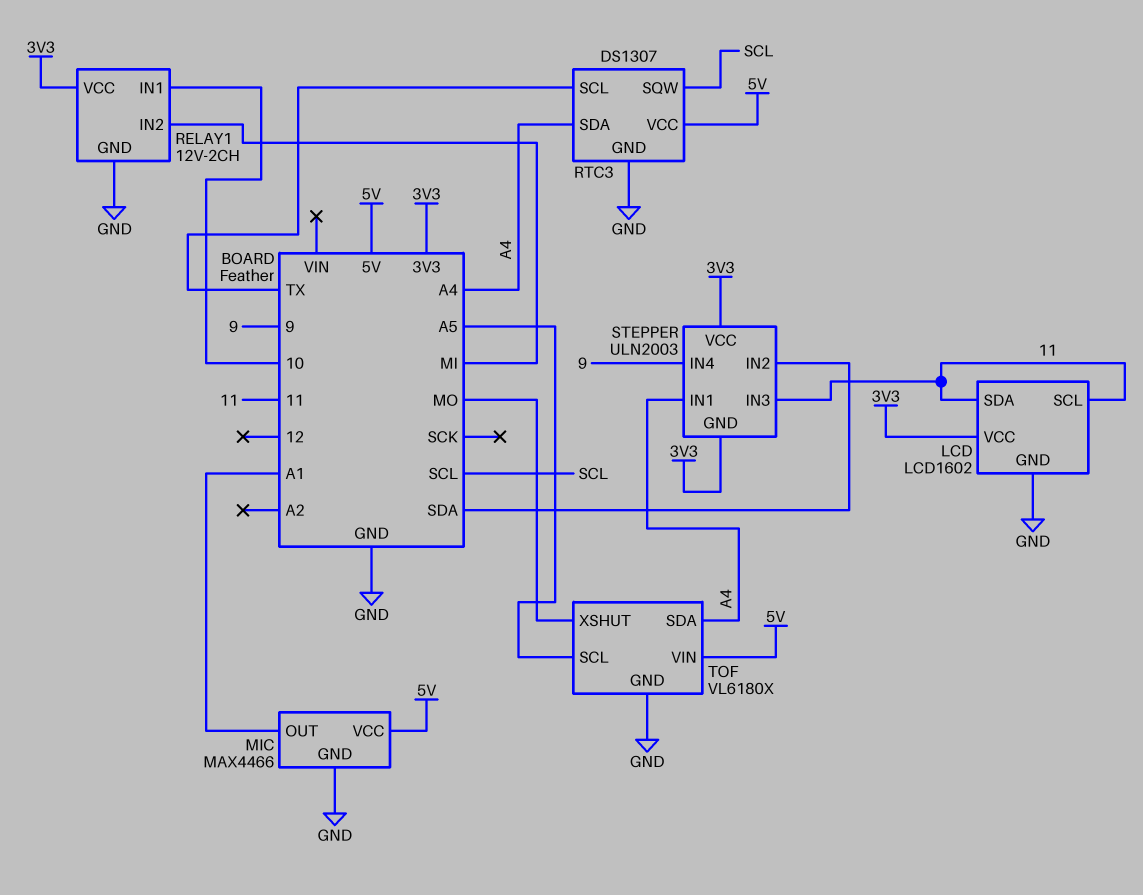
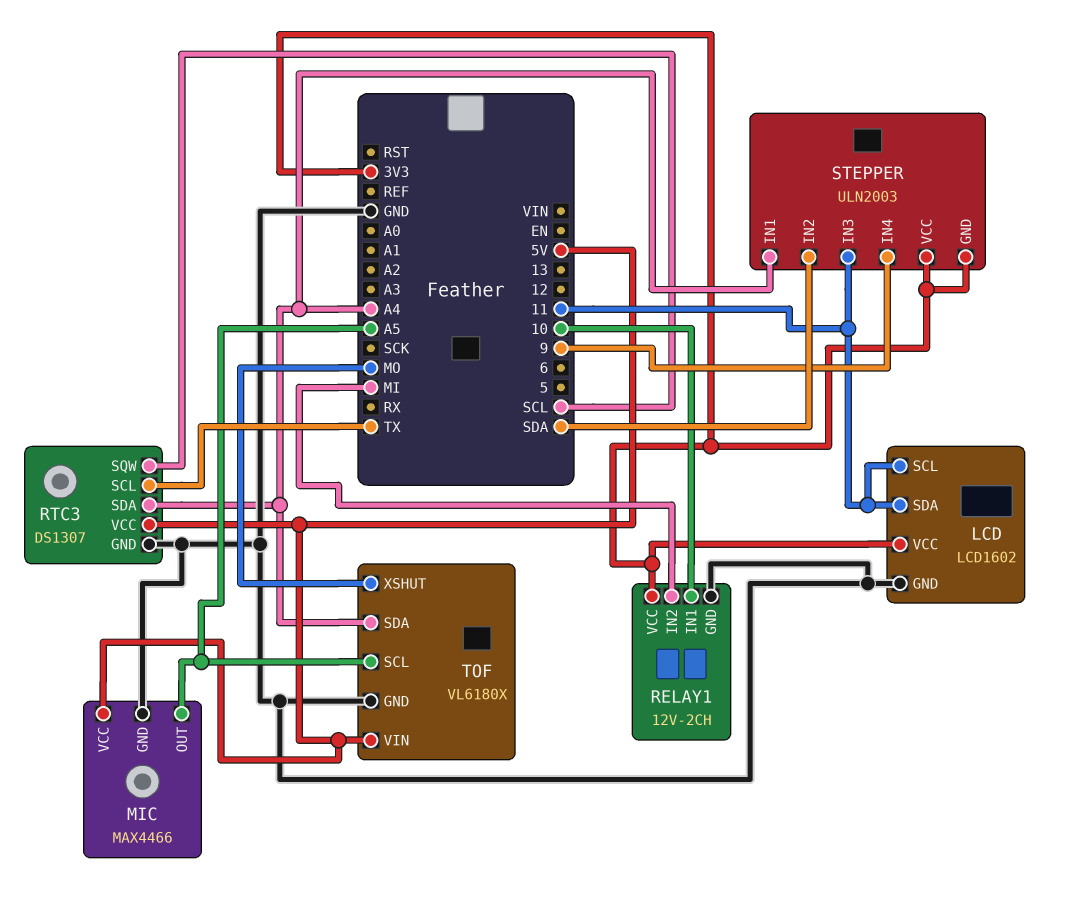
MIC pin OUT: A1 -> A5

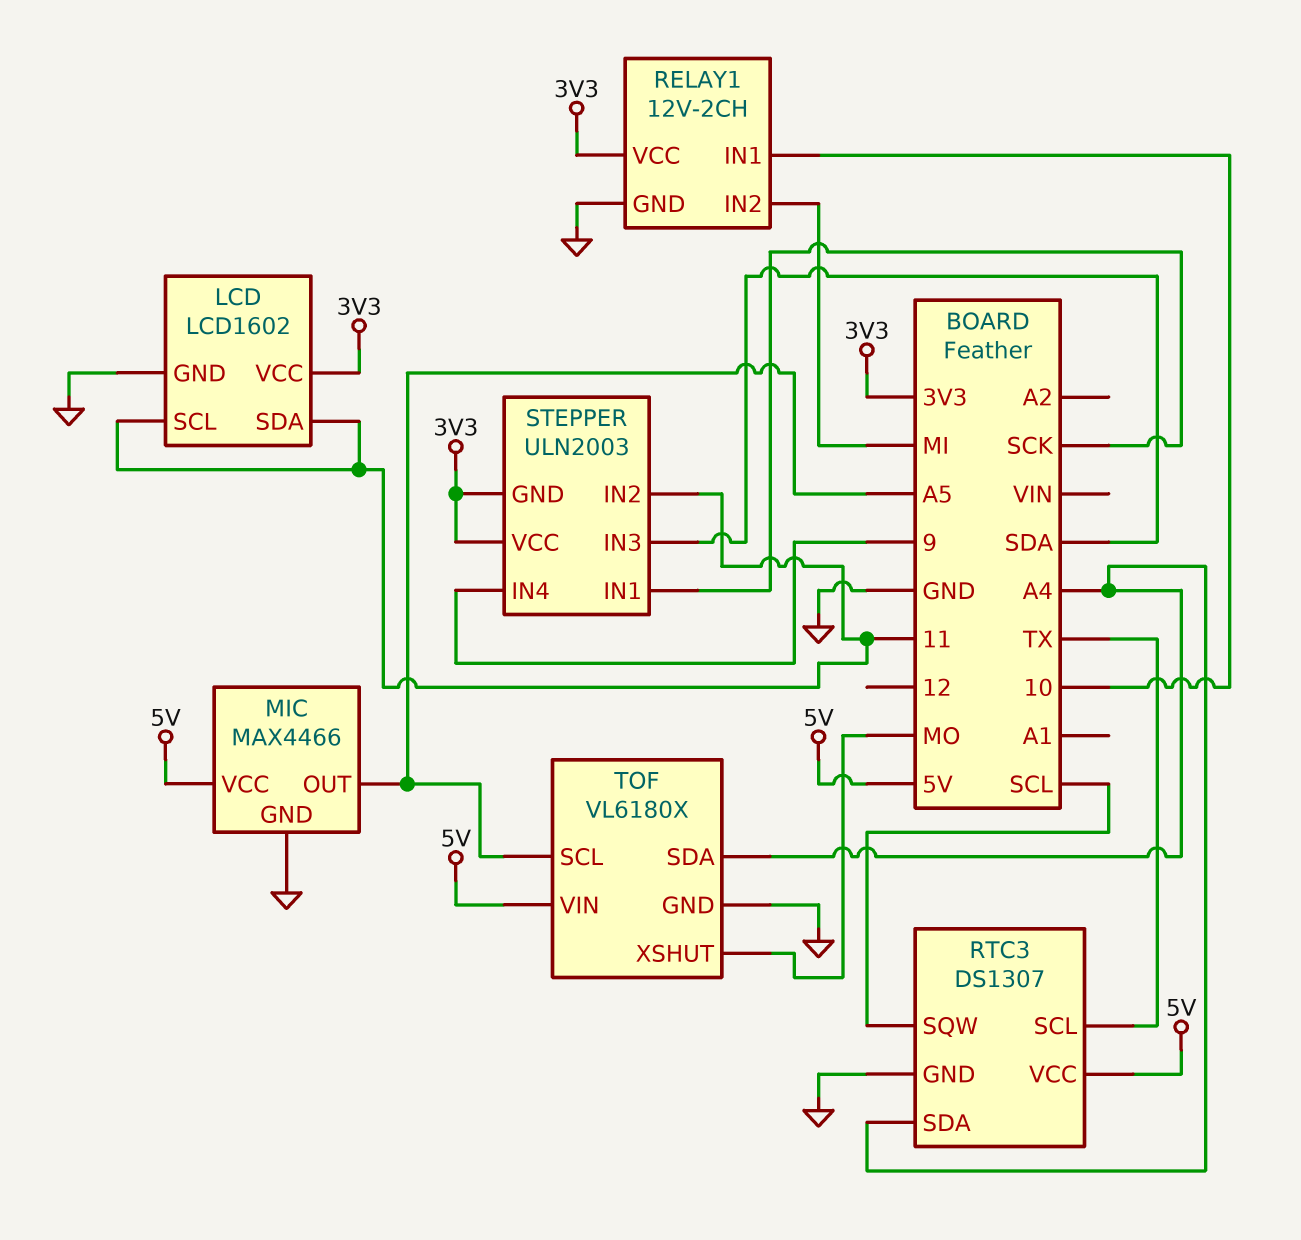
STEPPER pin IN1: A4 -> SCK
STEPPER pin IN2: SDA -> 11
STEPPER pin IN3: 11 -> SDA

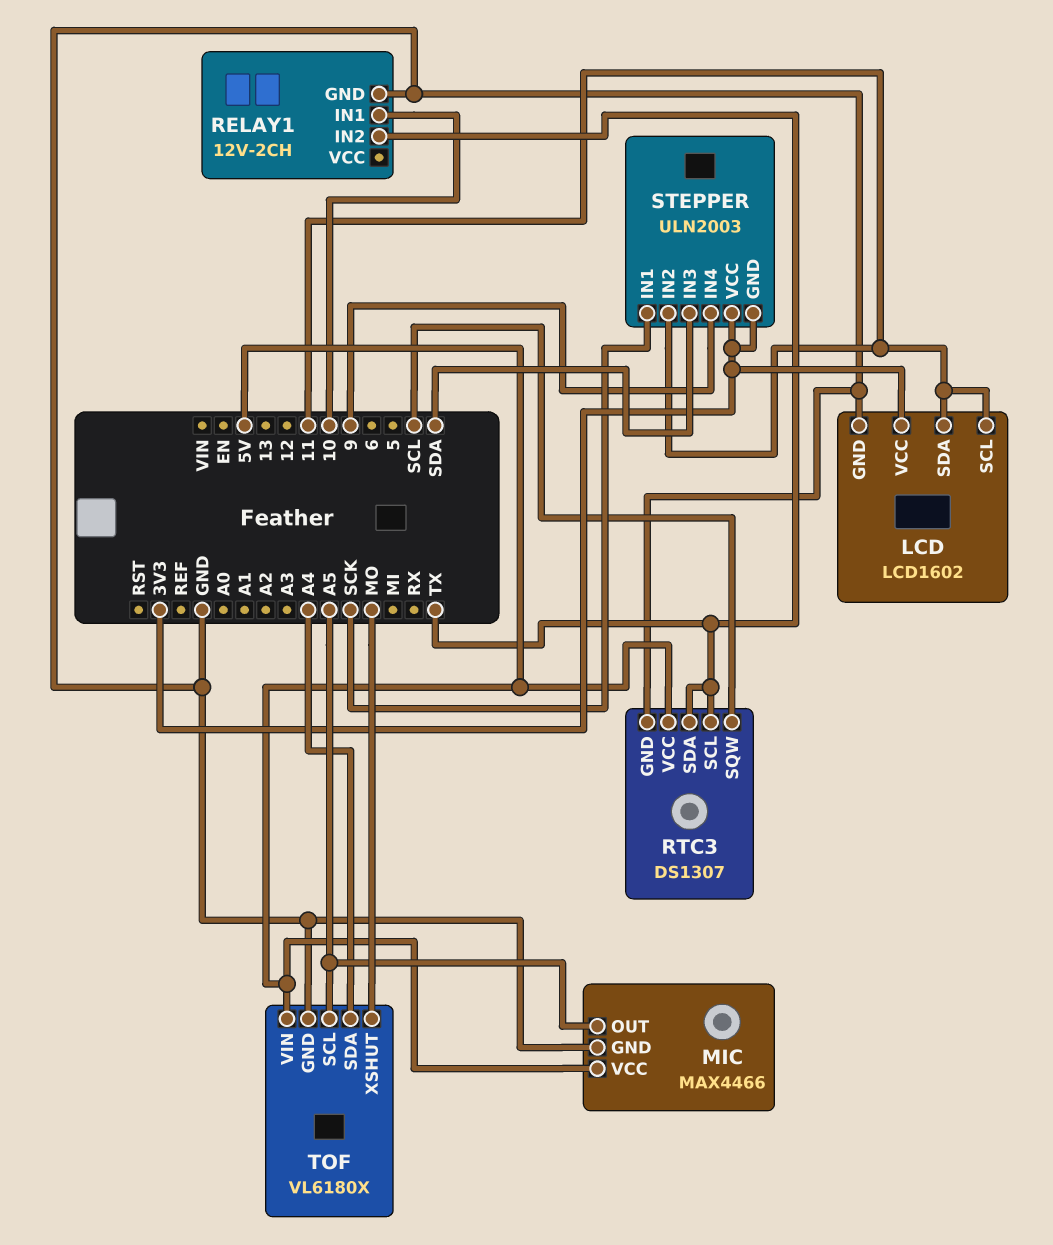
RELAY1 pin IN2: MI -> TX
RELAY1 pin VCC: 3V3 -> none
RTC3 pin SDA: A4 -> TX

